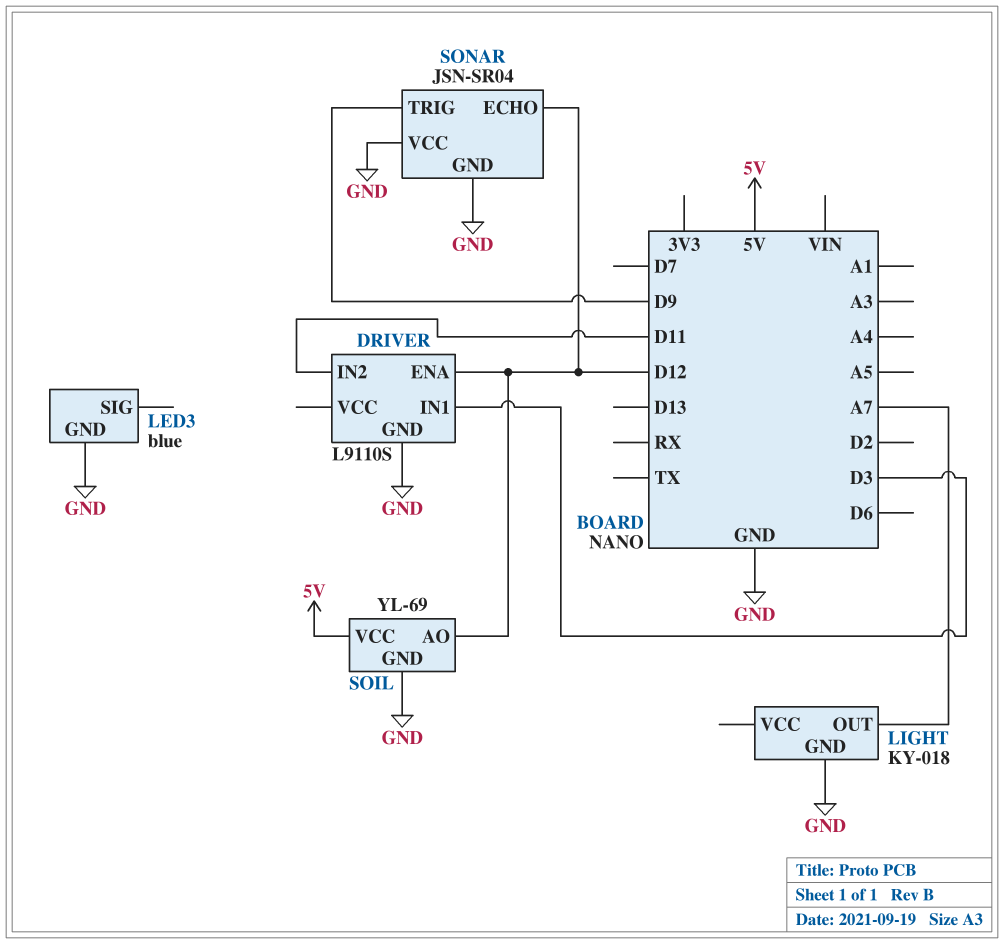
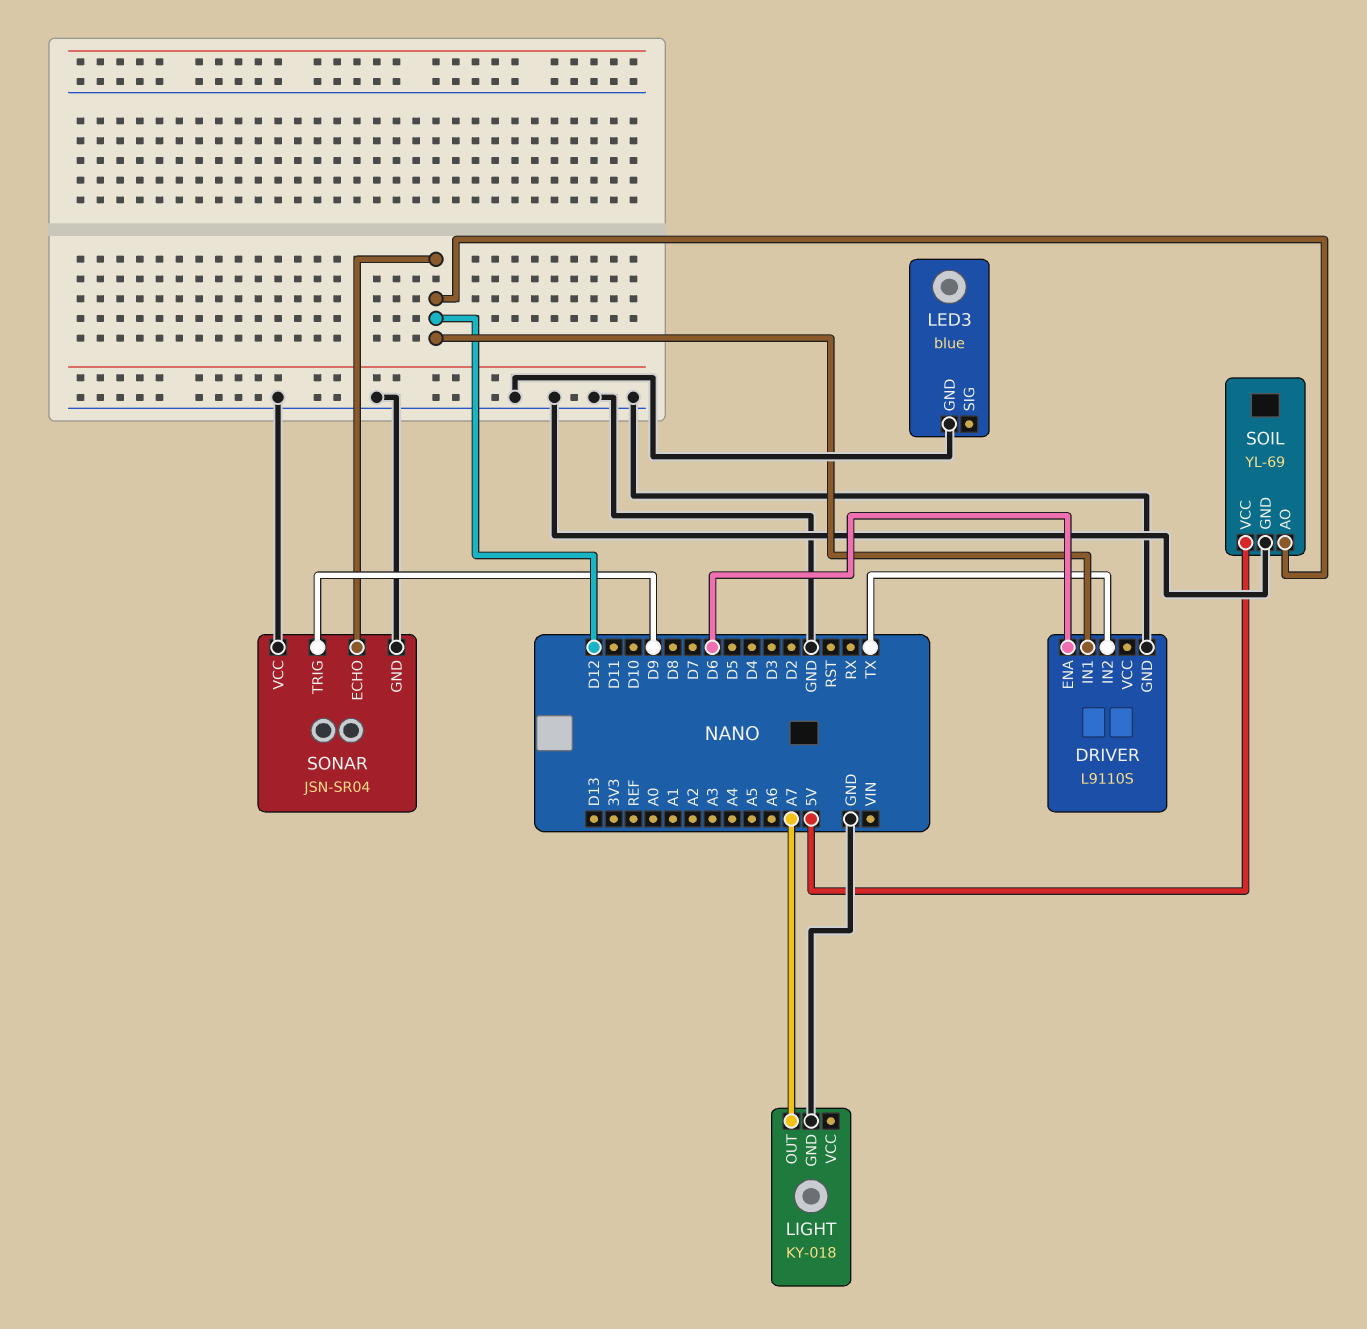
DRIVER pin ENA: D12 -> D6
DRIVER pin IN1: D3 -> D12
DRIVER pin IN2: D11 -> TX

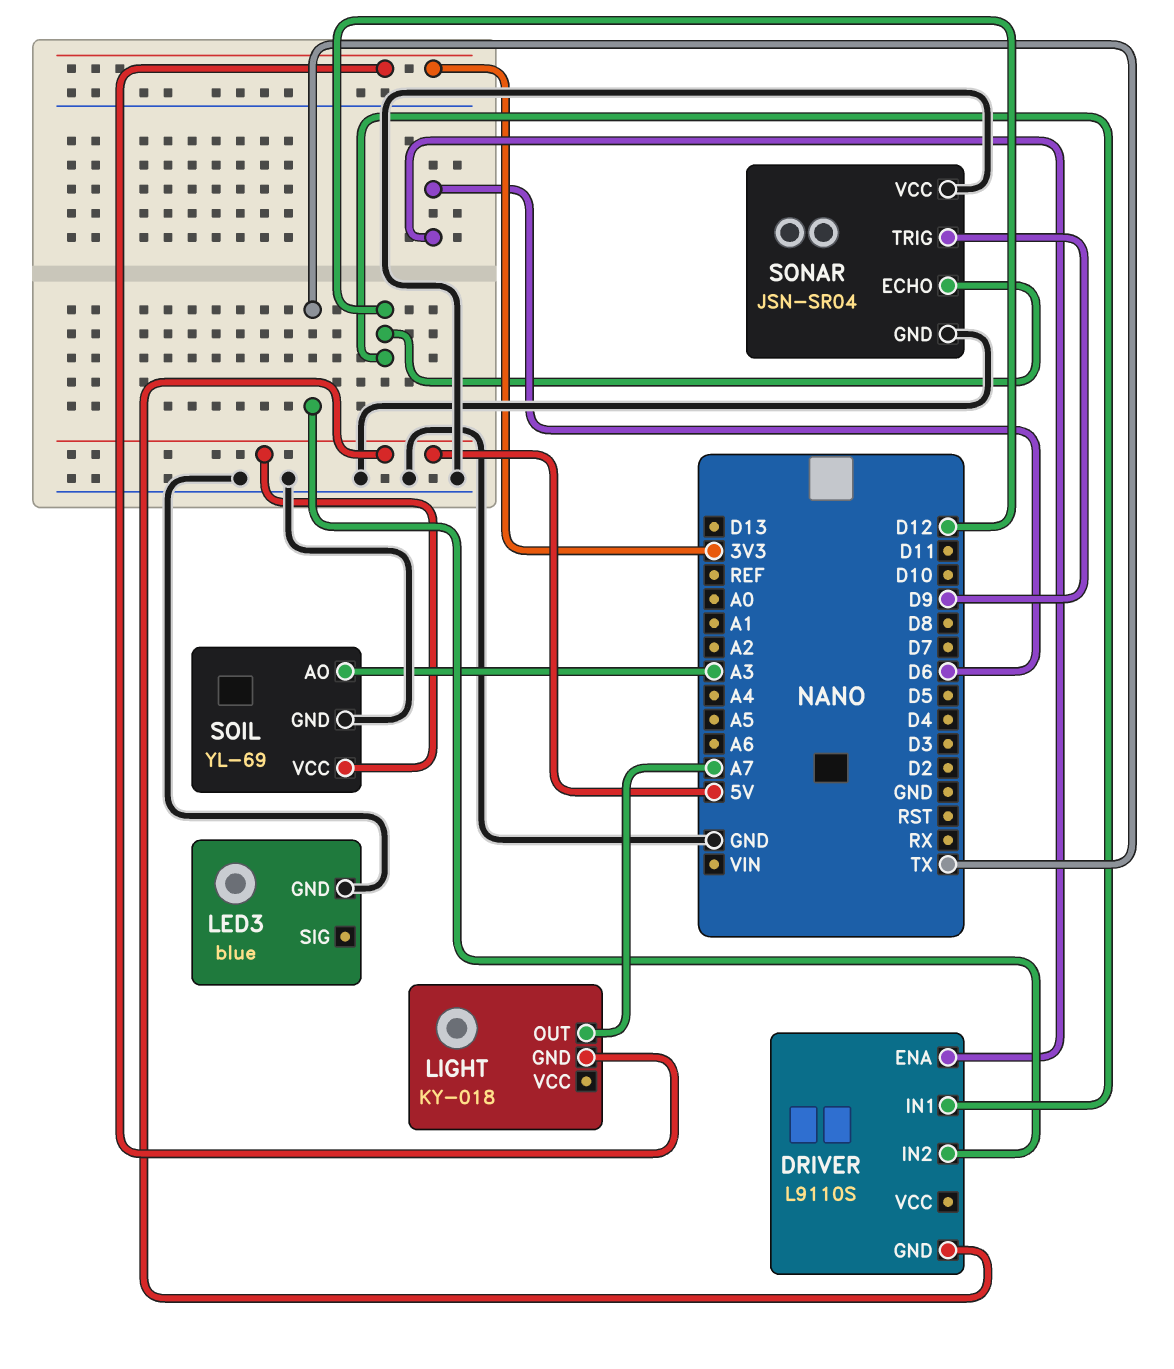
DRIVER pin GND: GND -> 5V
LIGHT pin GND: GND -> 3V3
SOIL pin AO: D12 -> A3

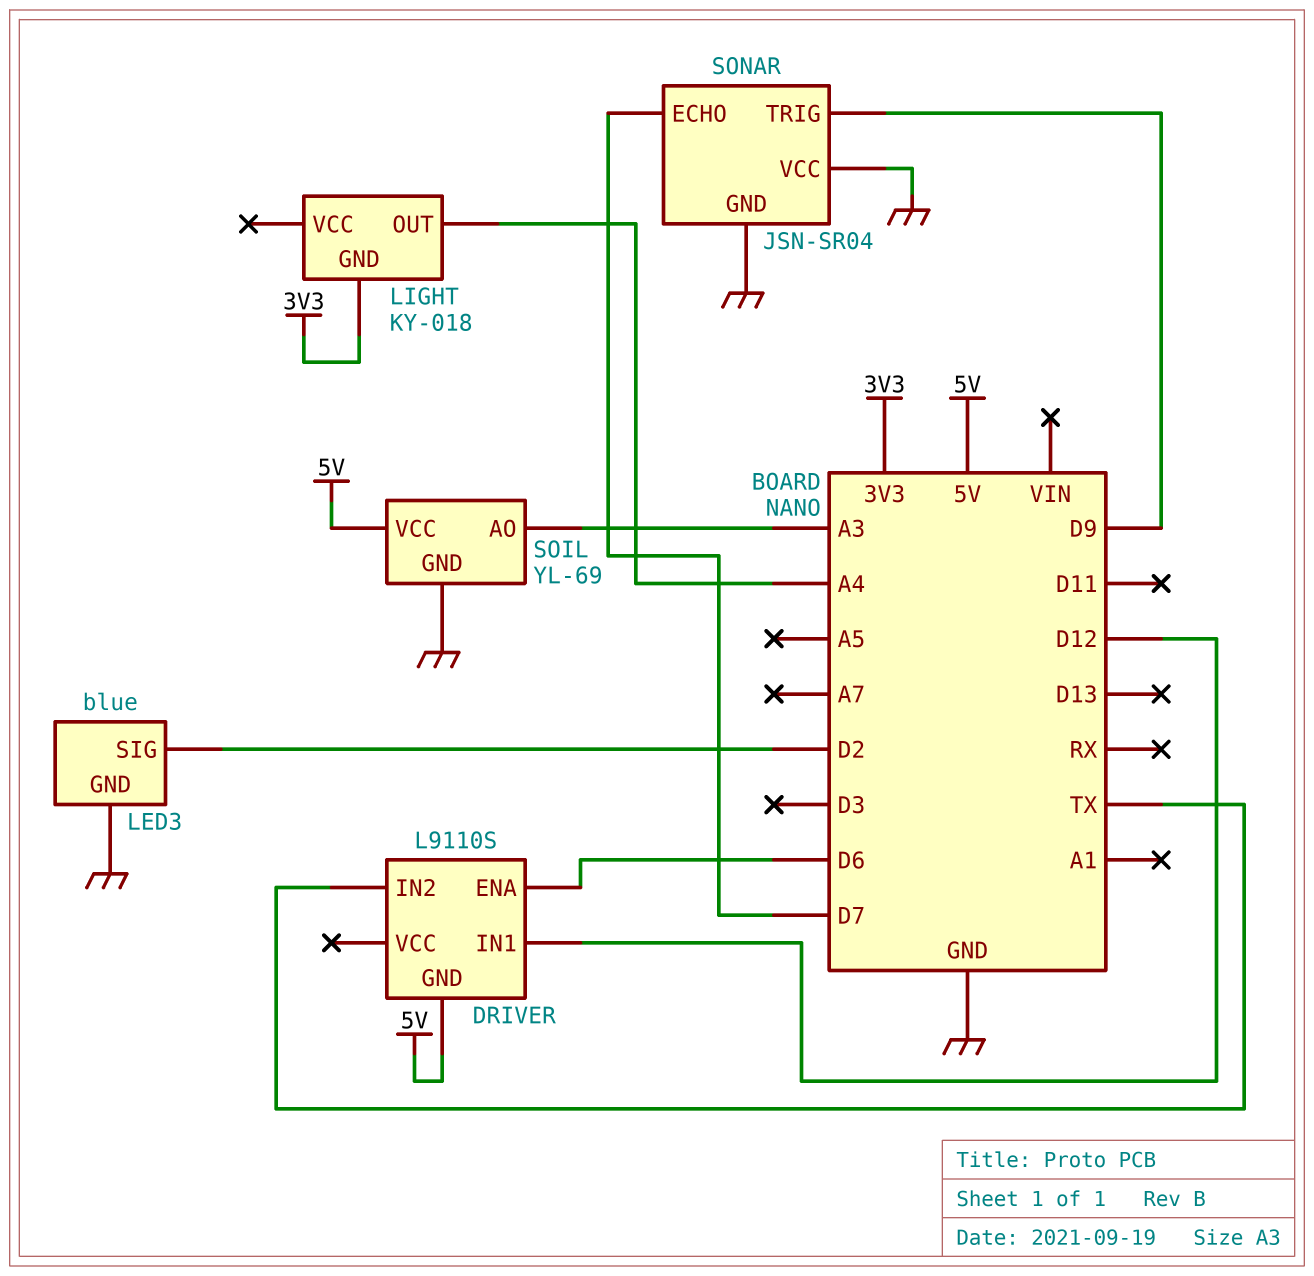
LED3 pin SIG: none -> D2
LIGHT pin OUT: A7 -> A4
SONAR pin ECHO: D12 -> D7

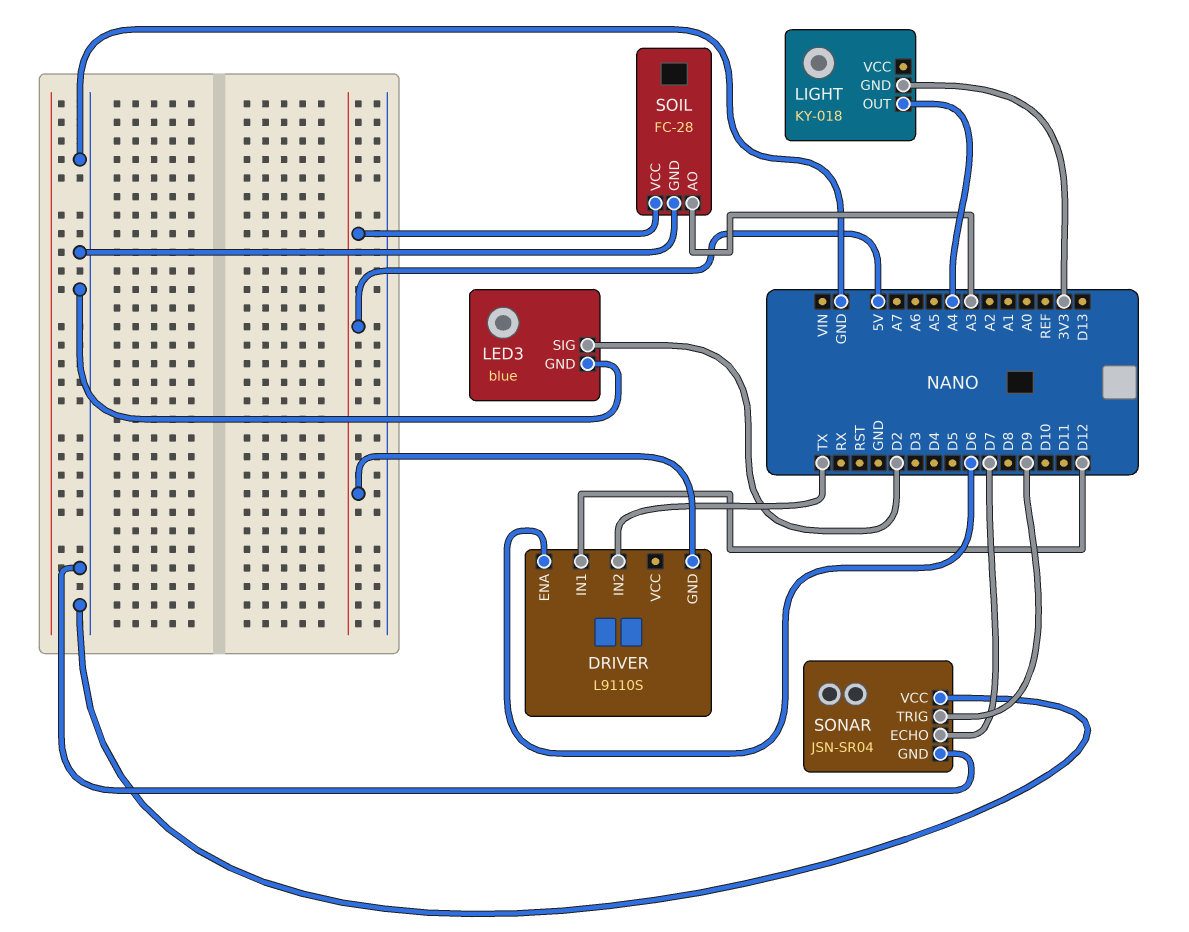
SOIL: YL-69 -> FC-28

